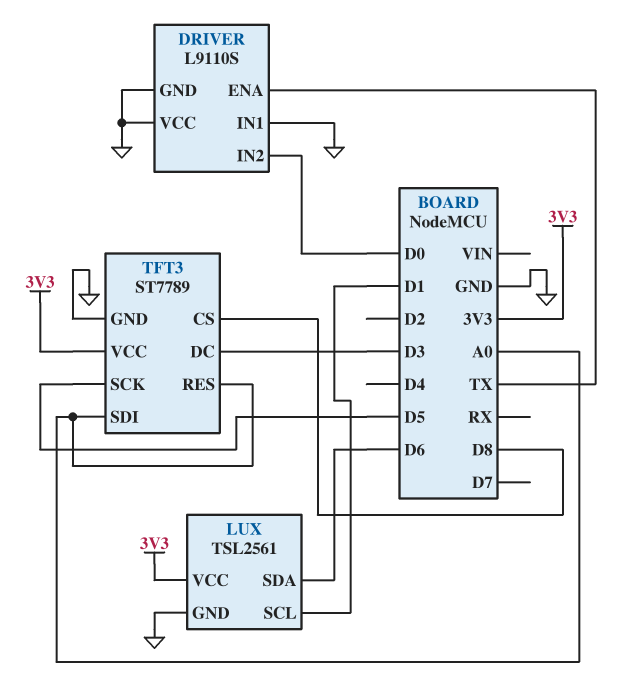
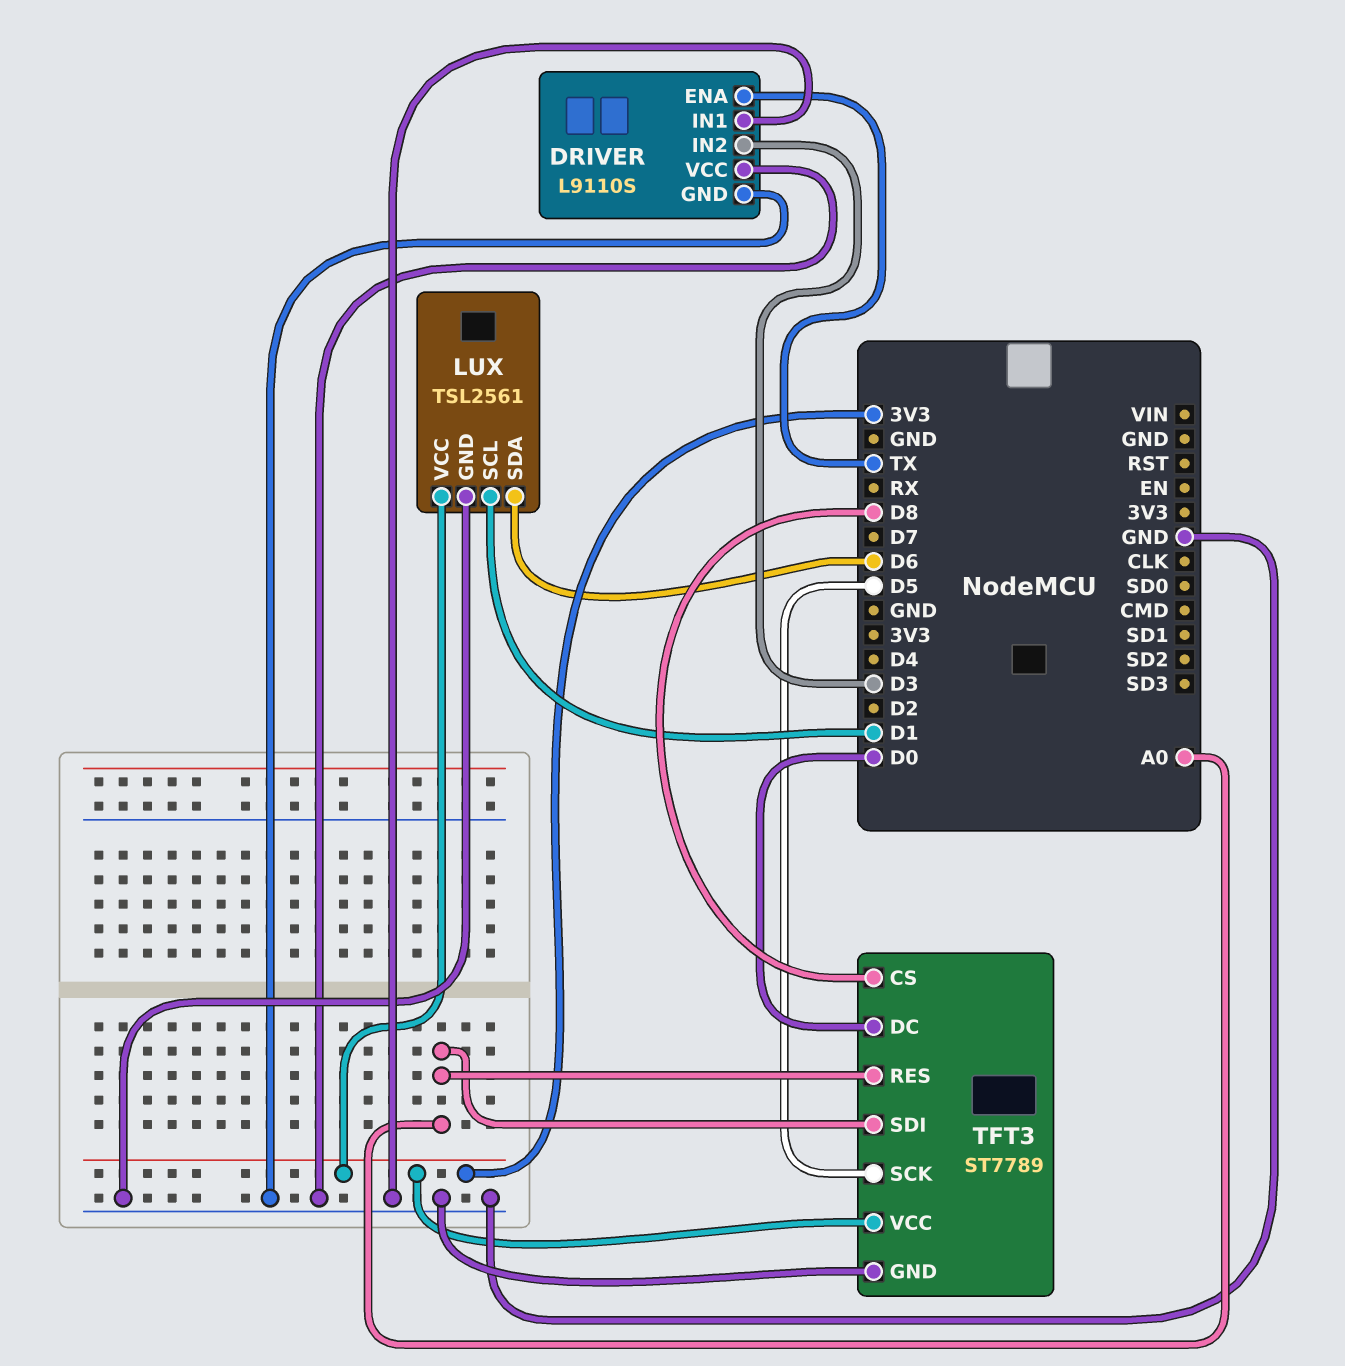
DRIVER pin IN2: D0 -> D3
TFT3 pin DC: D3 -> D0

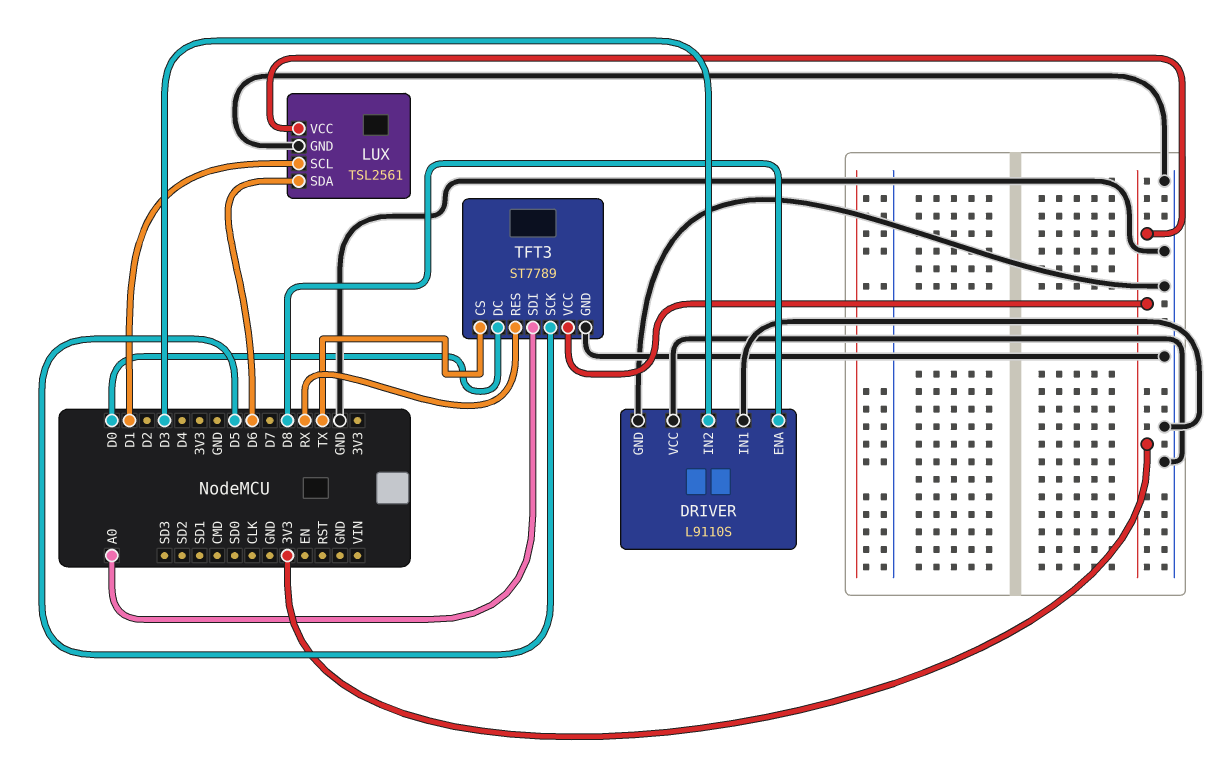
DRIVER pin ENA: TX -> D8
TFT3 pin CS: D8 -> TX
TFT3 pin RES: A0 -> RX

